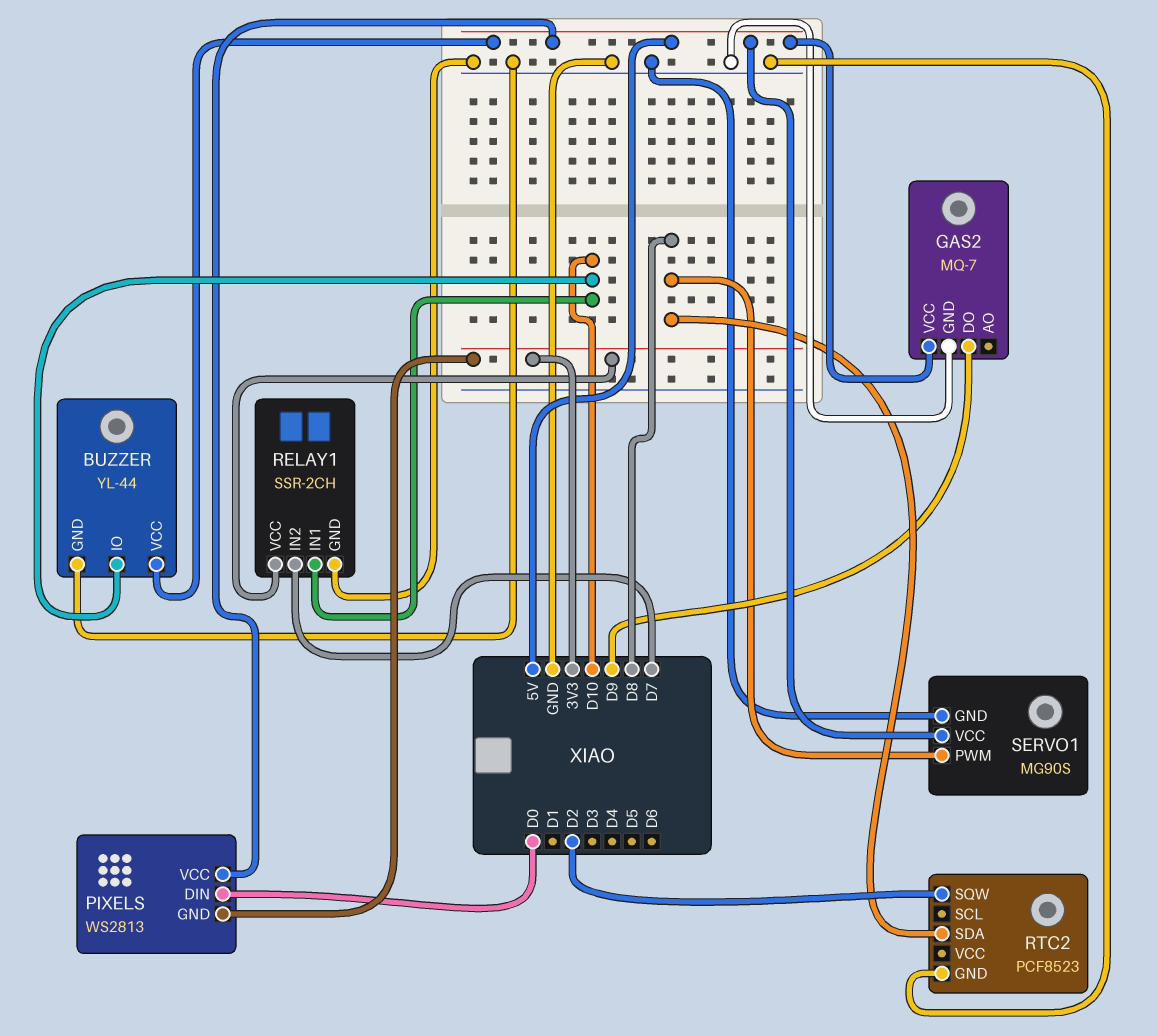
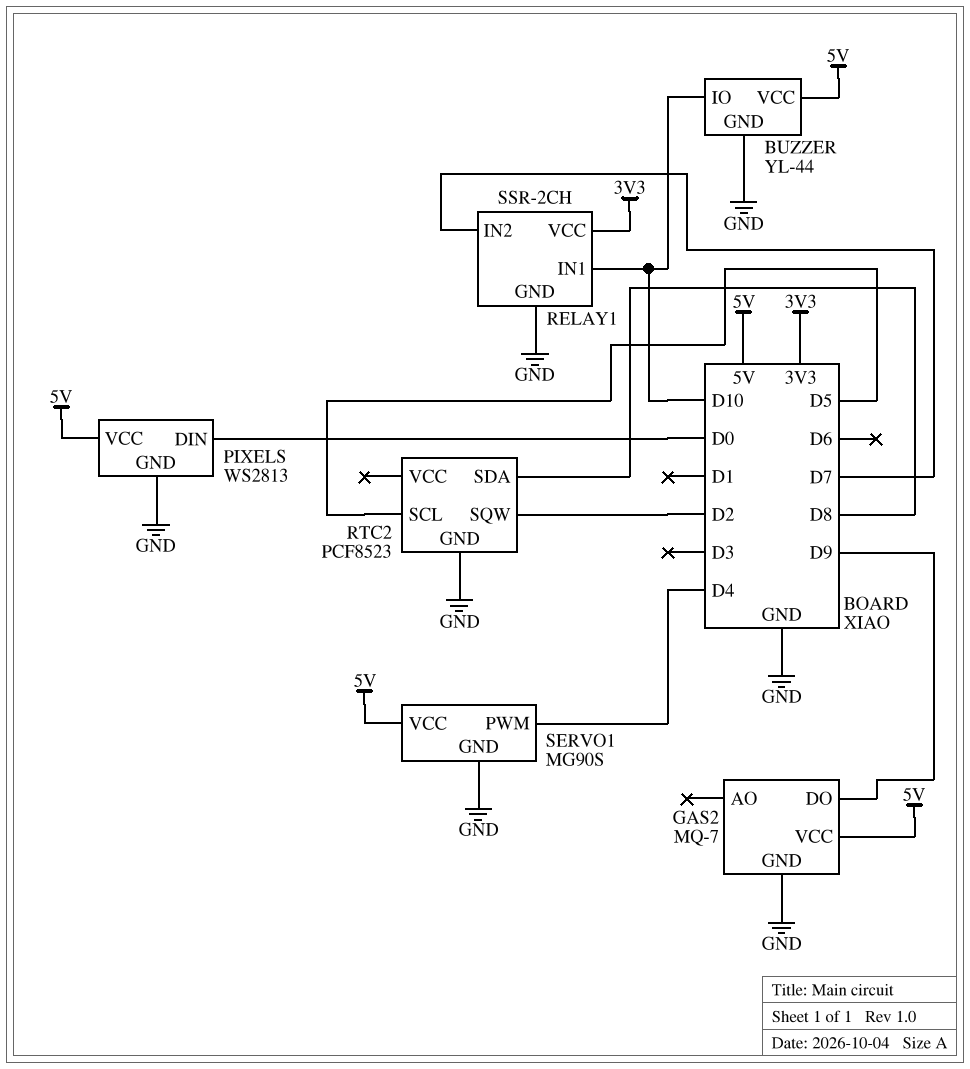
PIXELS pin GND: 3V3 -> GND
RTC2 pin SCL: none -> D5
SERVO1 pin PWM: D8 -> D4

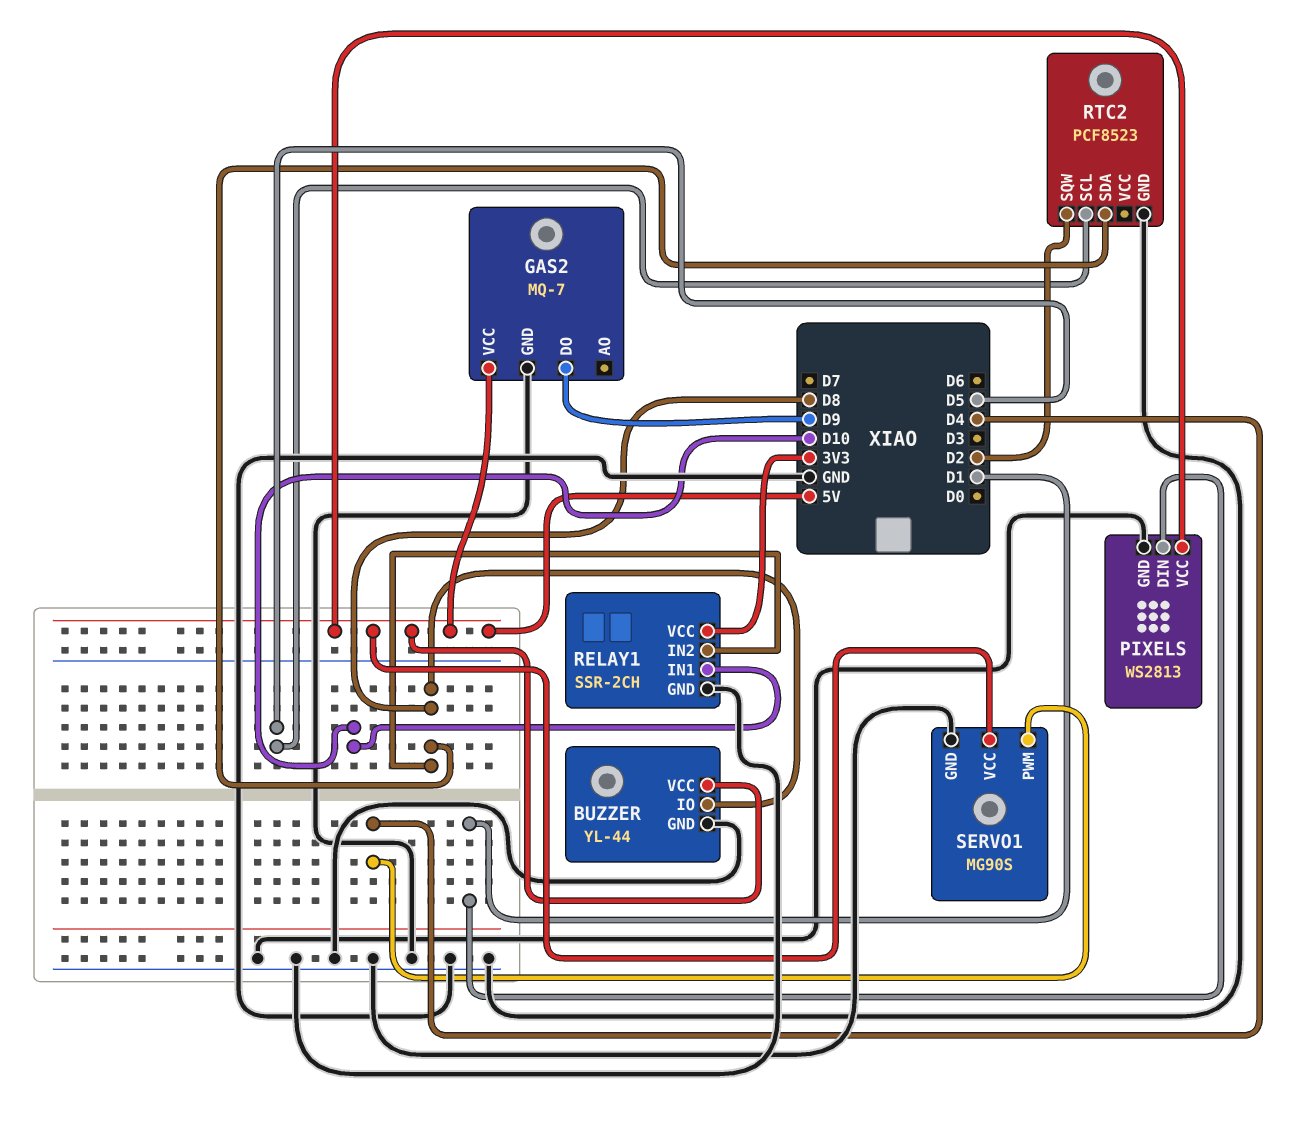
BUZZER pin IO: D10 -> D8
PIXELS pin DIN: D0 -> D1
RELAY1 pin IN2: D7 -> D8

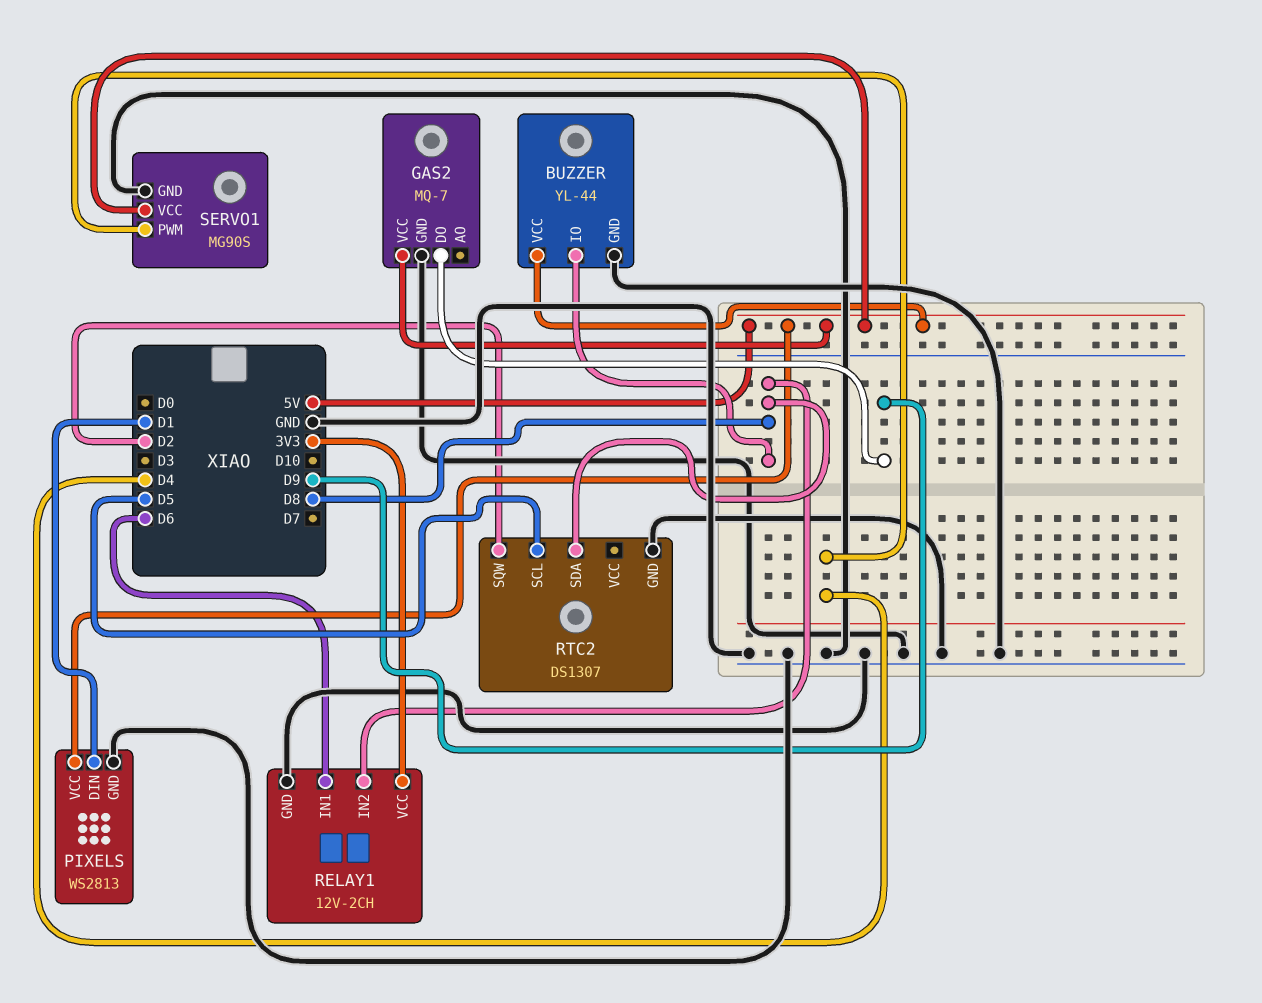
RELAY1: SSR-2CH -> 12V-2CH
RELAY1 pin IN1: D10 -> D6
RTC2: PCF8523 -> DS1307

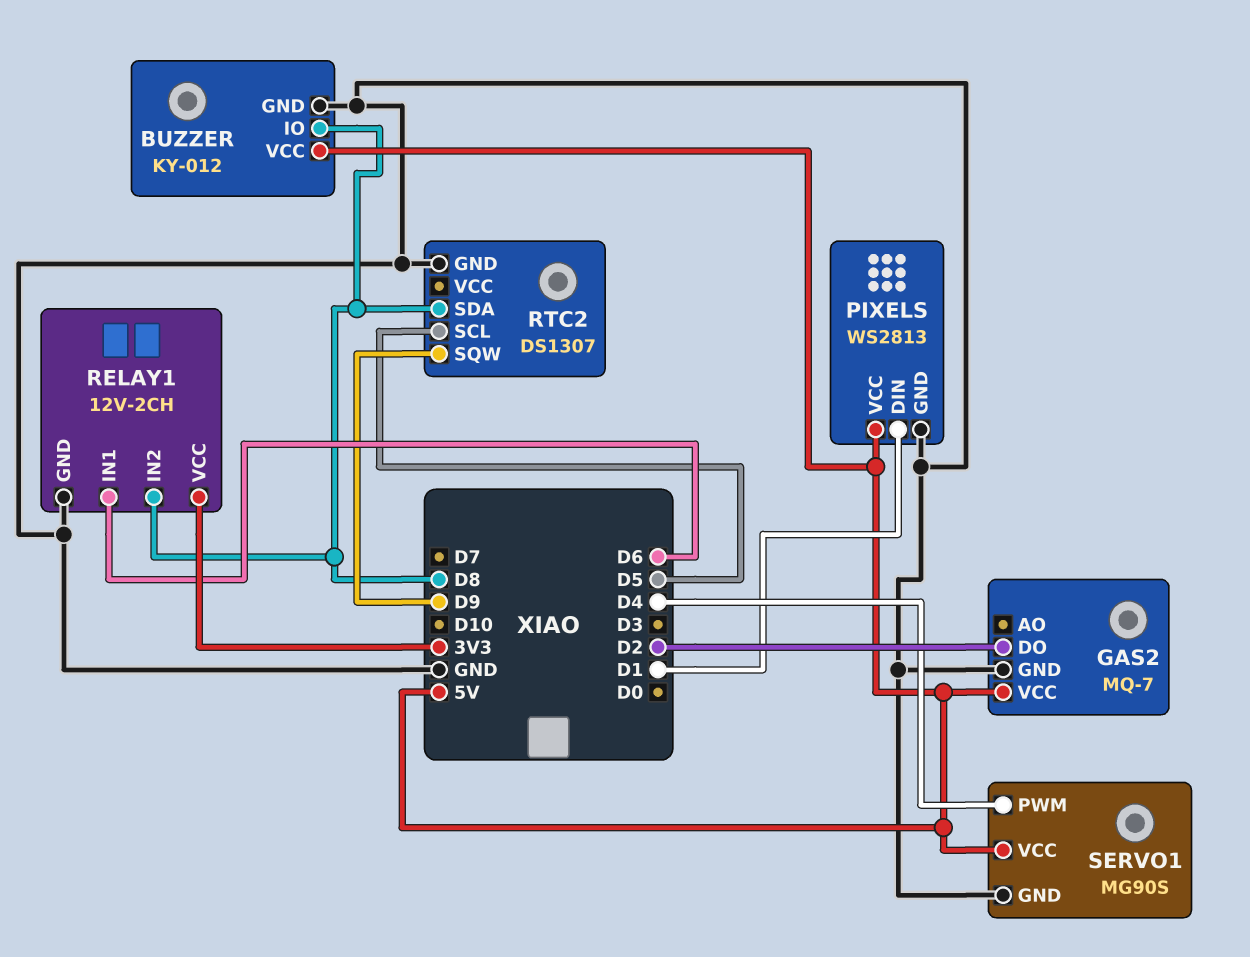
BUZZER: YL-44 -> KY-012
GAS2 pin DO: D9 -> D2
RTC2 pin SQW: D2 -> D9

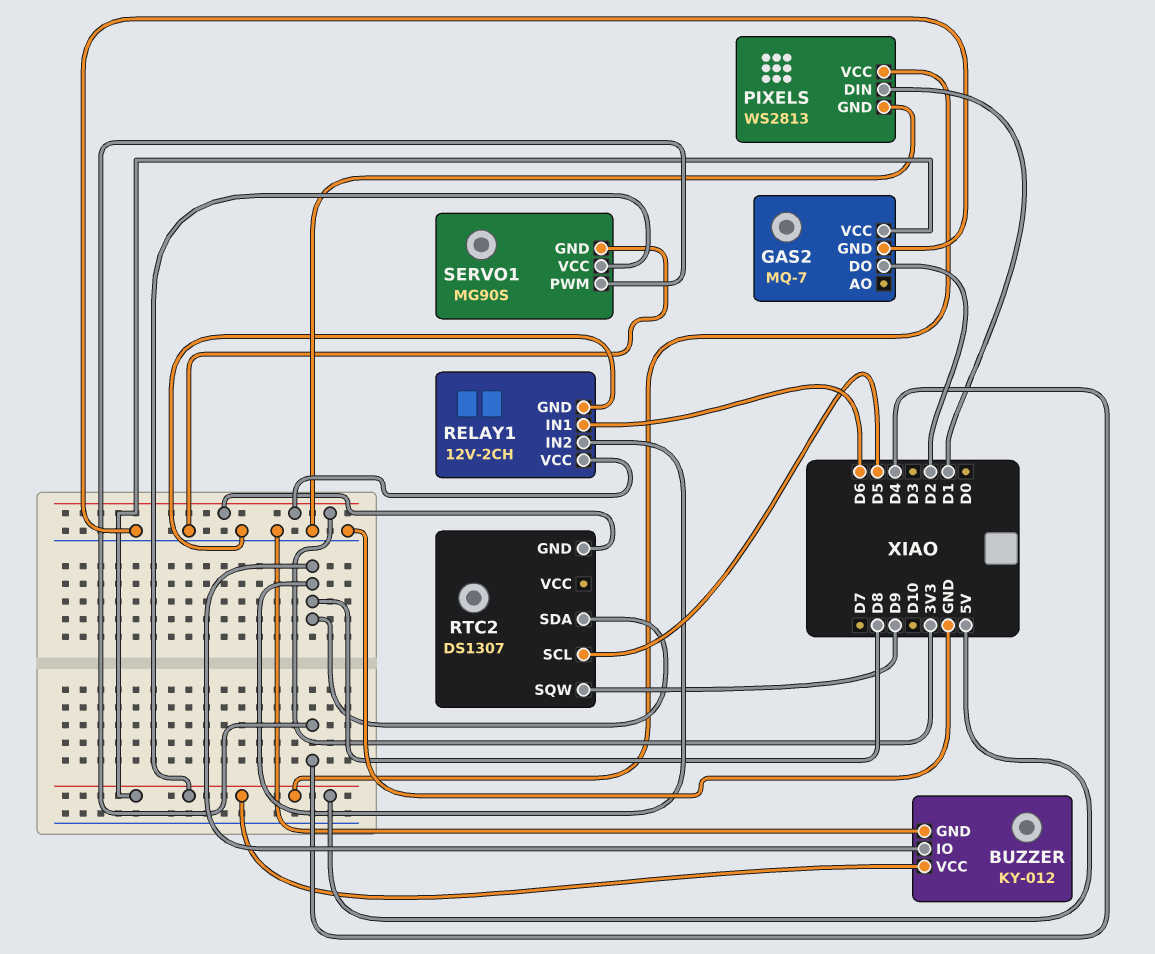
RTC2 pin GND: GND -> 3V3

